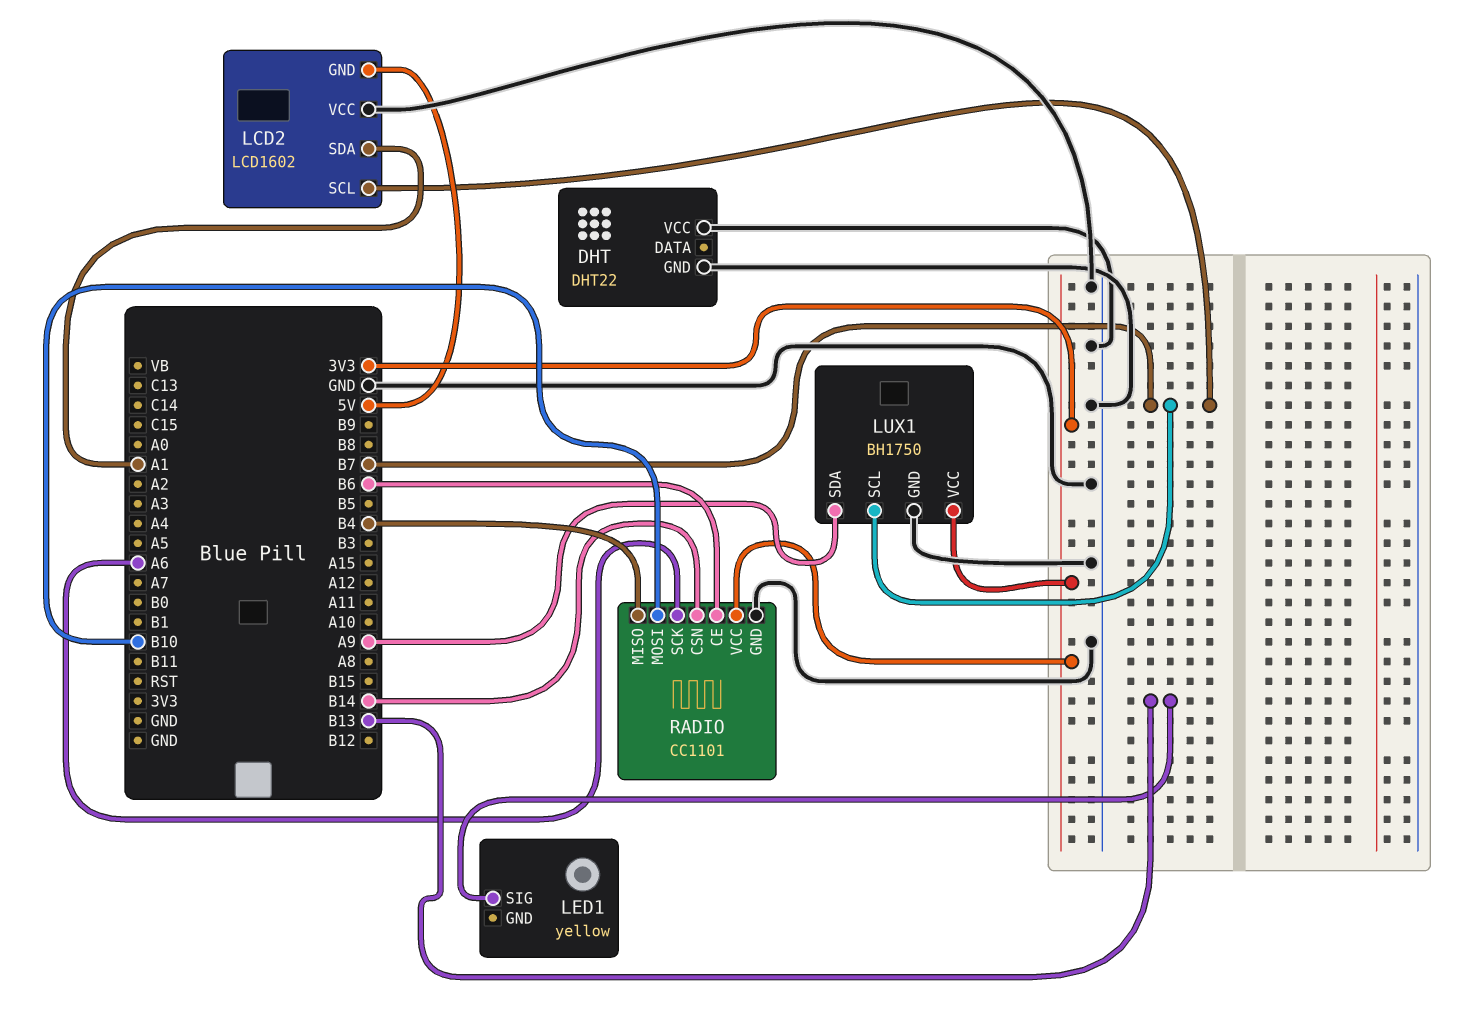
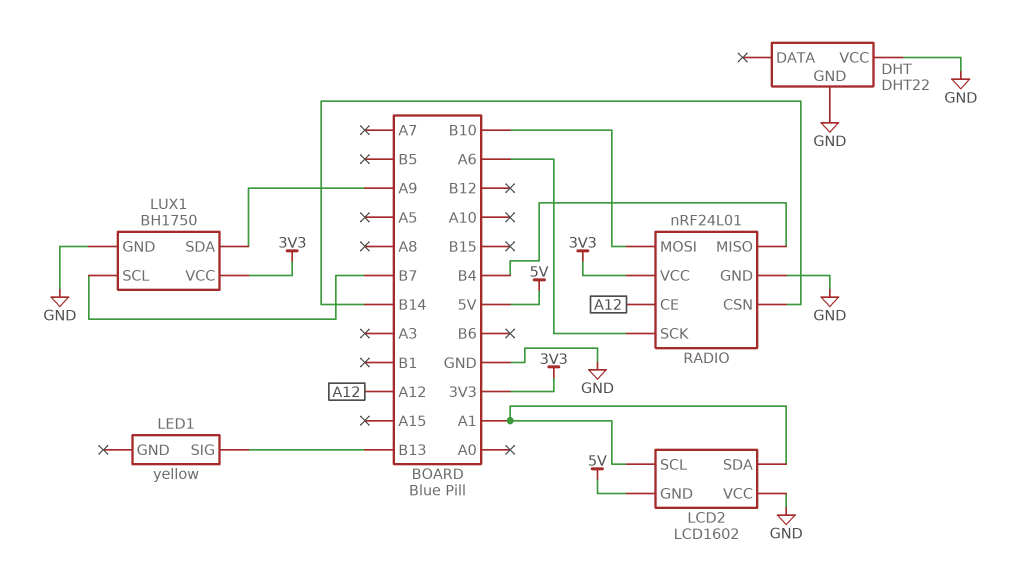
LCD2 pin SCL: B7 -> A1
RADIO: CC1101 -> nRF24L01
RADIO pin CE: B6 -> A12

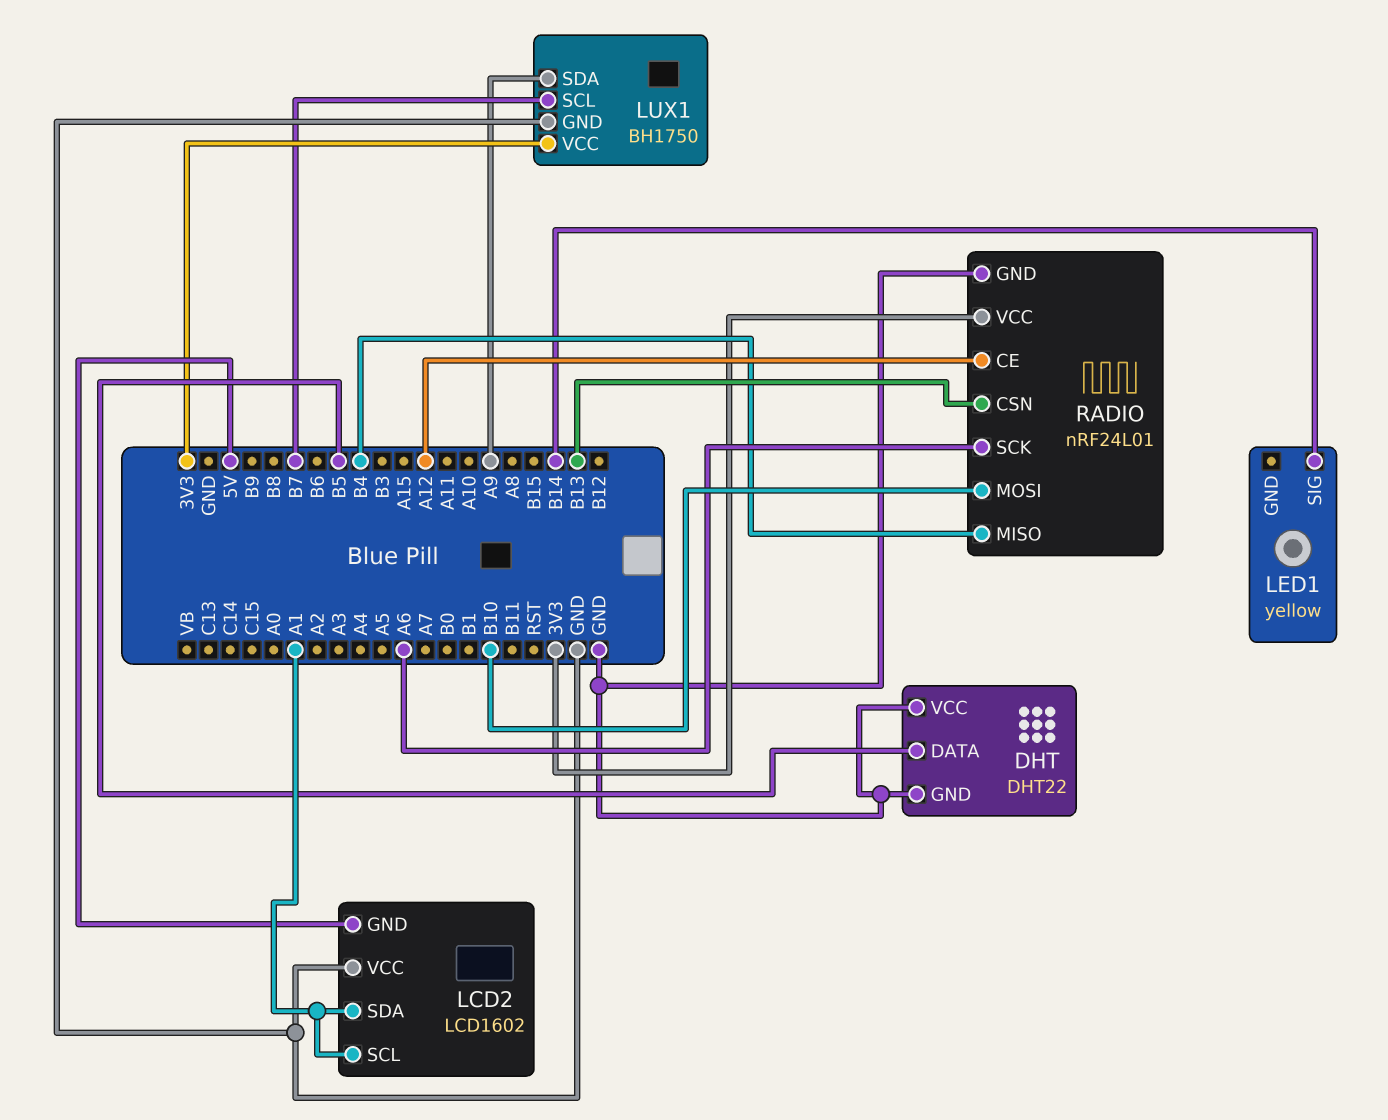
DHT pin DATA: none -> B5
LED1 pin SIG: B13 -> B14
RADIO pin CSN: B14 -> B13

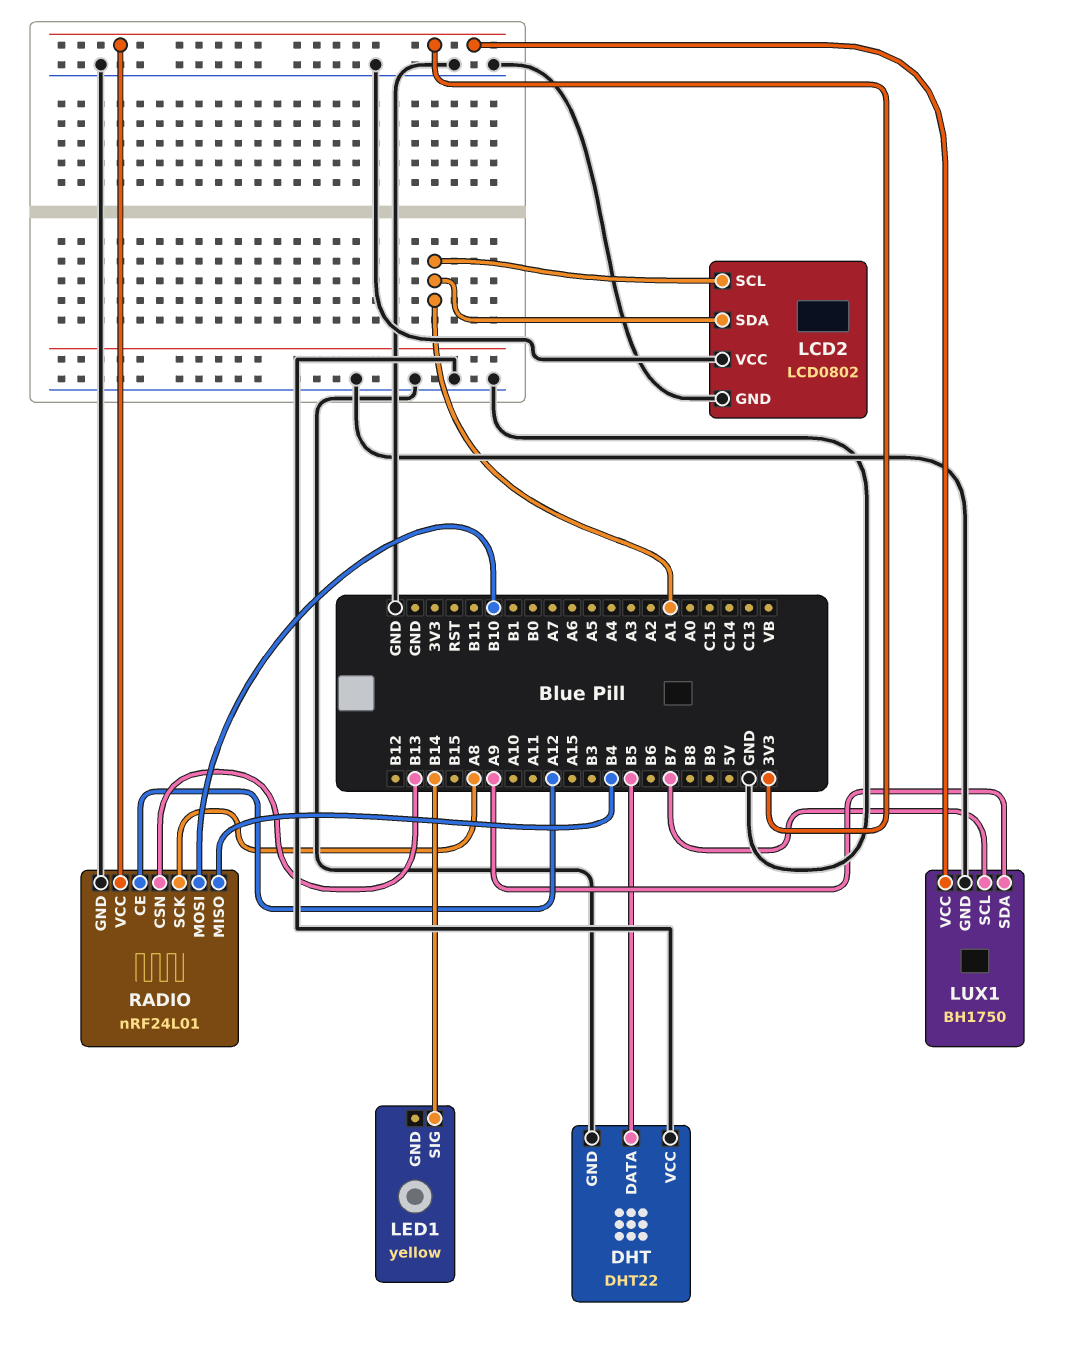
LCD2: LCD1602 -> LCD0802
LCD2 pin GND: 5V -> GND
RADIO pin SCK: A6 -> A8

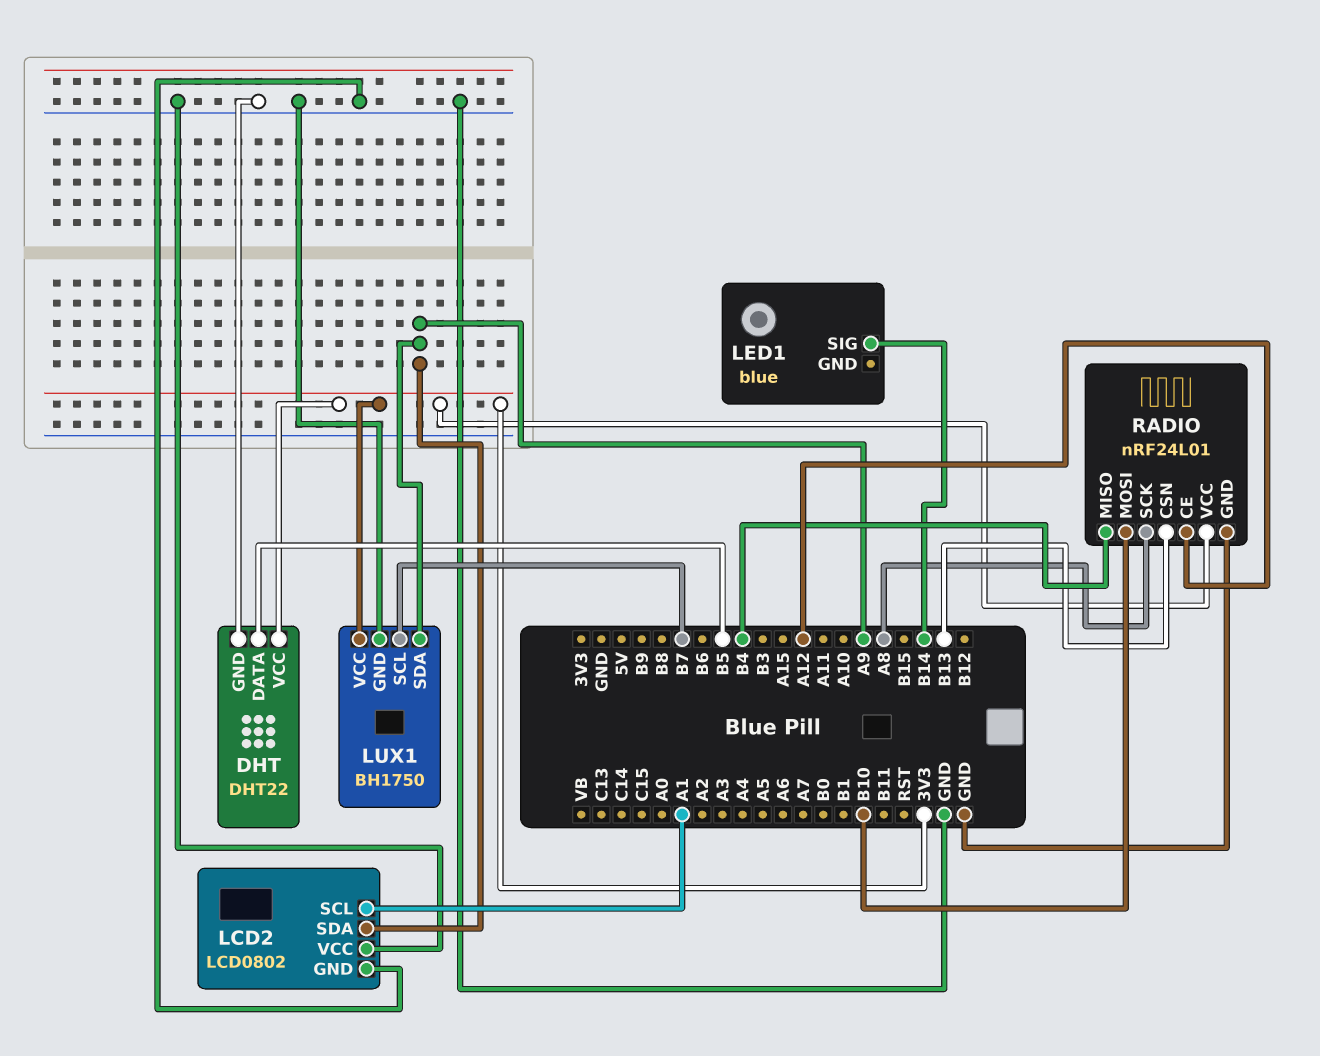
DHT pin VCC: GND -> 3V3
LCD2 pin SDA: A1 -> A9
LED1: yellow -> blue

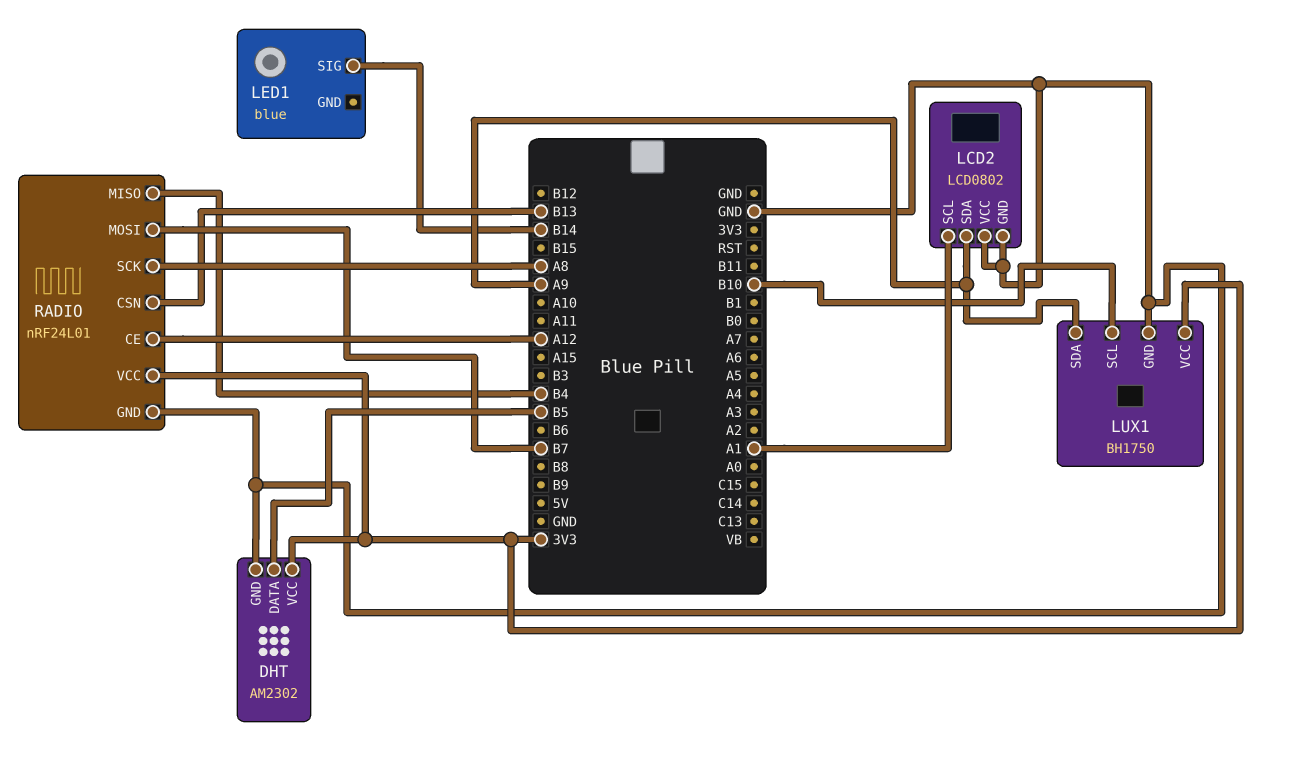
DHT: DHT22 -> AM2302
LUX1 pin SCL: B7 -> B10
RADIO pin MOSI: B10 -> B7

